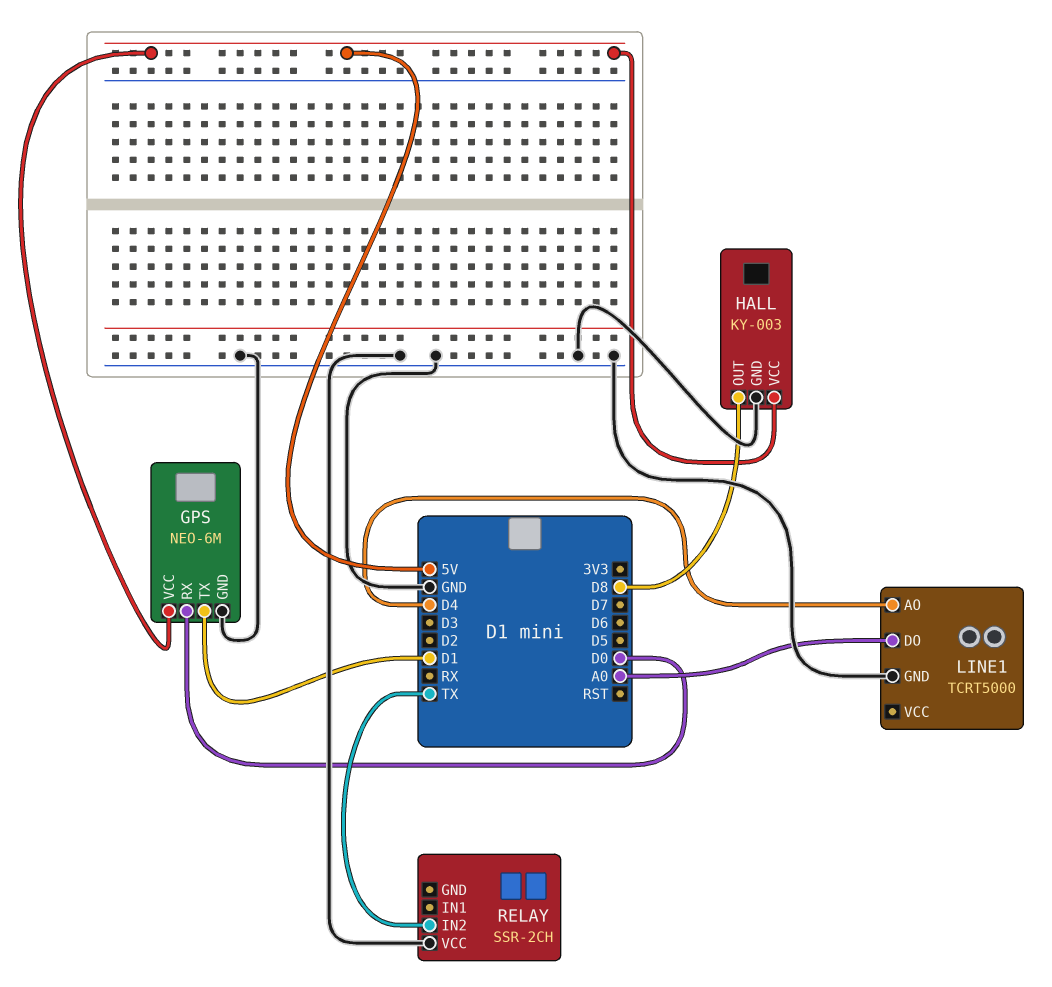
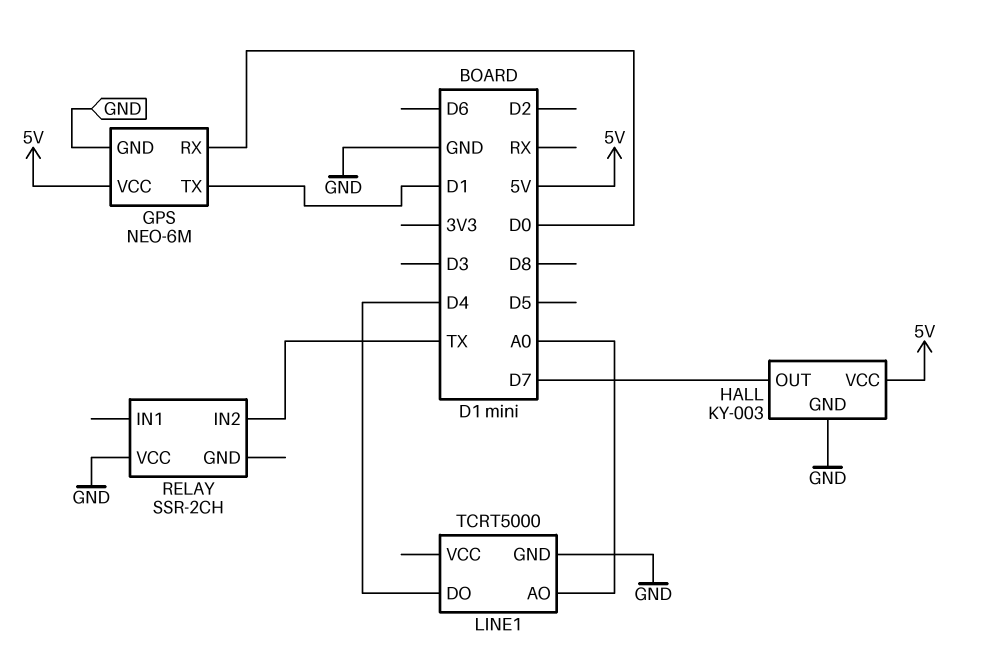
HALL pin OUT: D8 -> D7
LINE1 pin AO: D4 -> A0
LINE1 pin DO: A0 -> D4

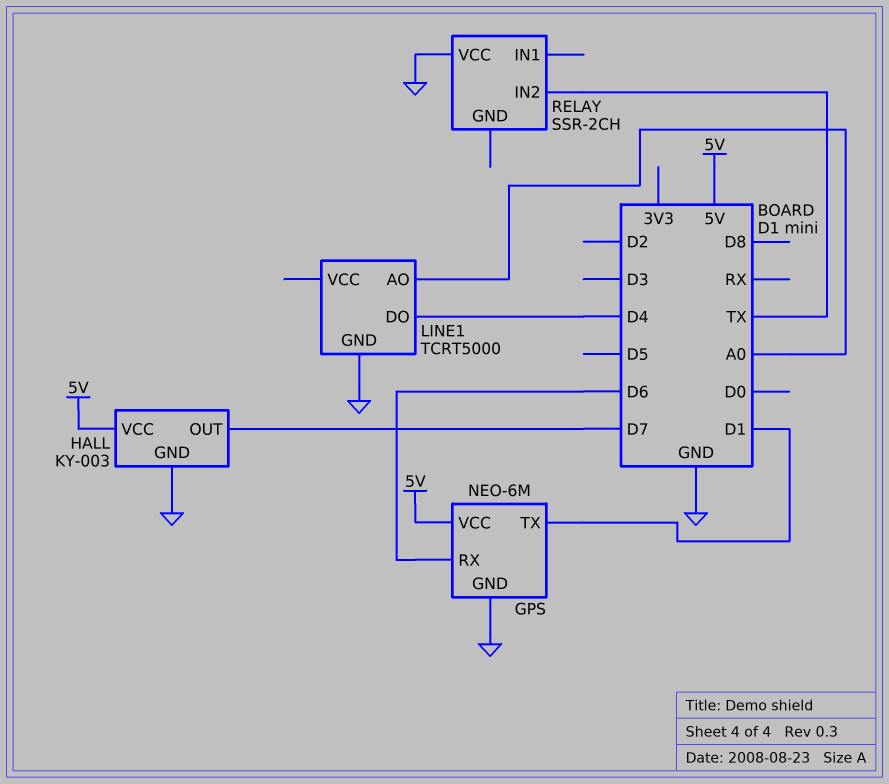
GPS pin RX: D0 -> D6

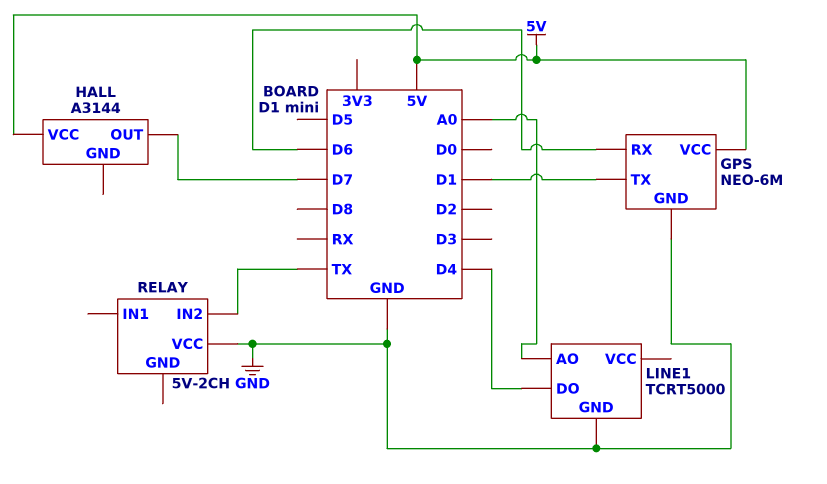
HALL: KY-003 -> A3144
HALL pin GND: GND -> none
RELAY: SSR-2CH -> 5V-2CH

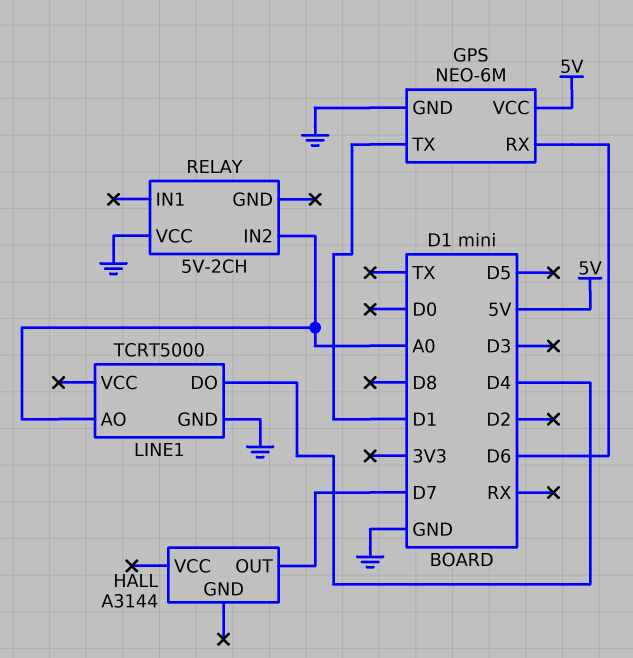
HALL pin VCC: 5V -> none
RELAY pin IN2: TX -> A0

